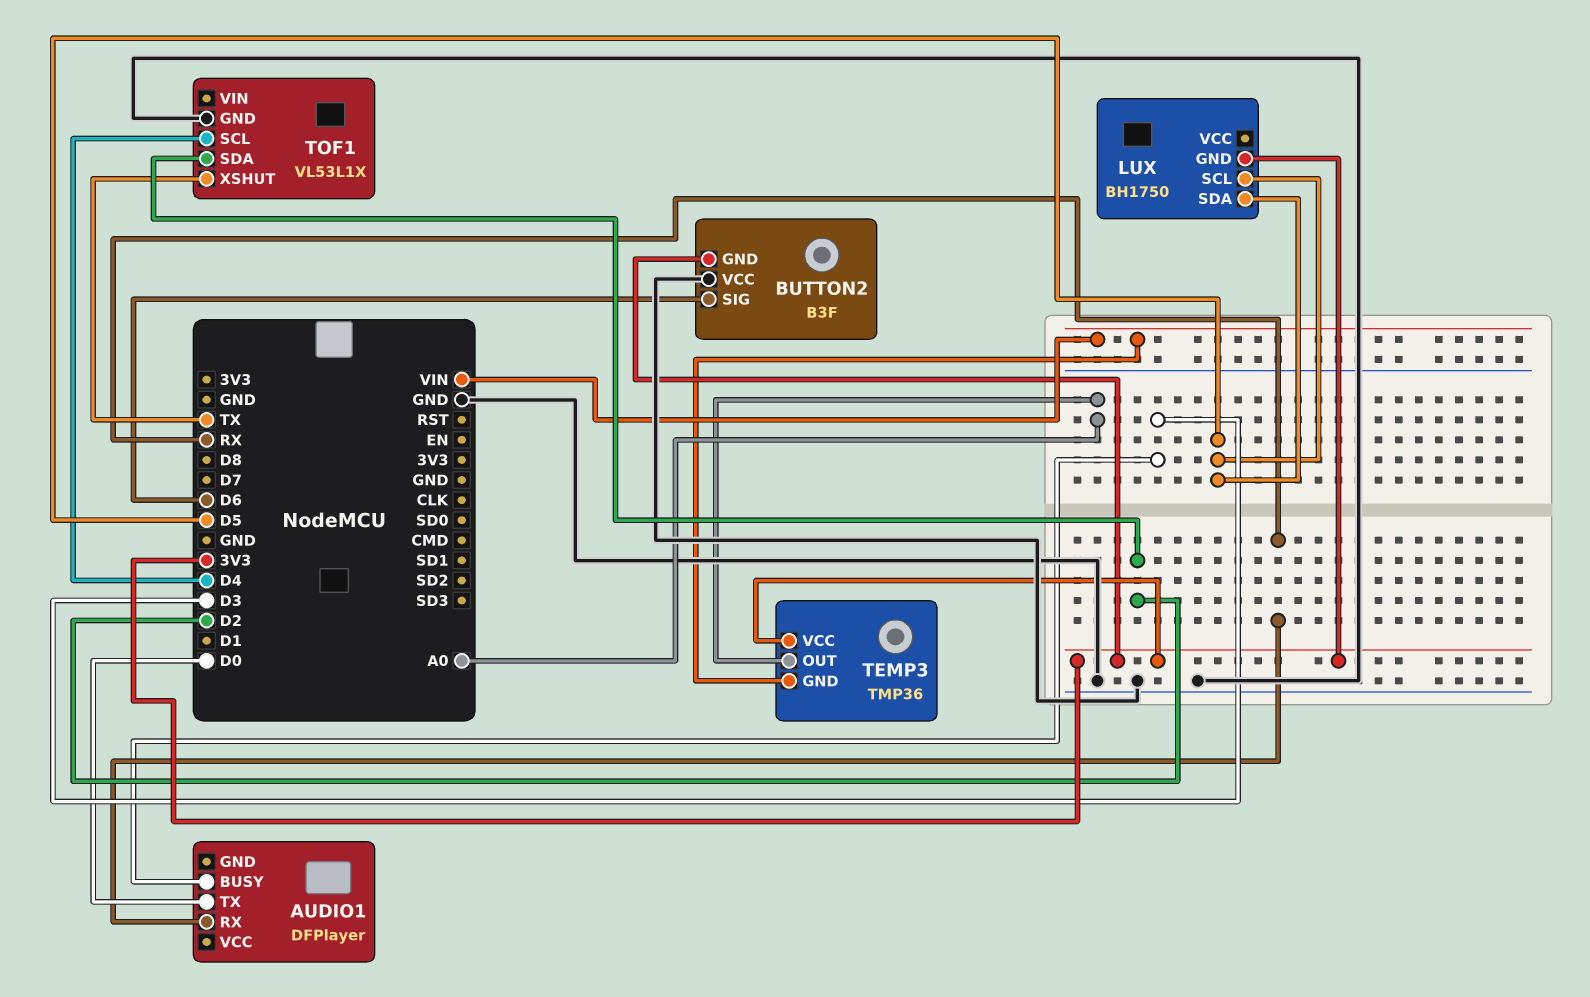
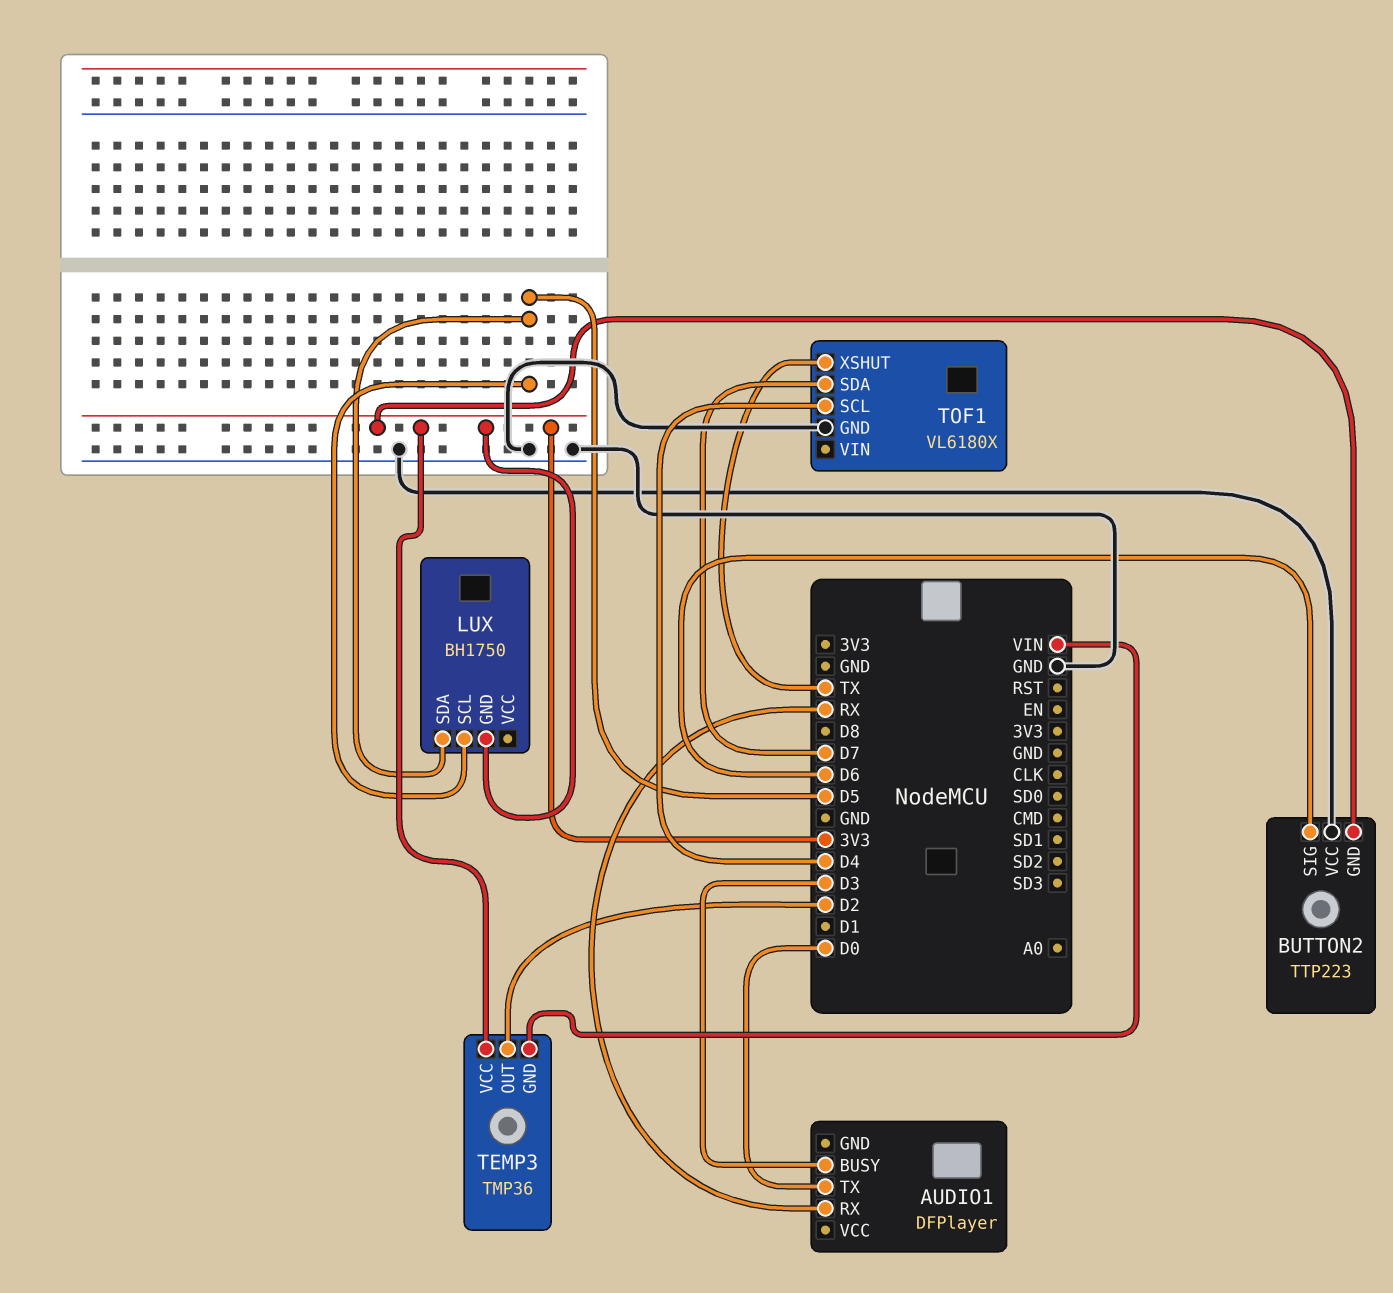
BUTTON2: B3F -> TTP223
TEMP3 pin OUT: A0 -> D2
TOF1: VL53L1X -> VL6180X
TOF1 pin SDA: D2 -> D7

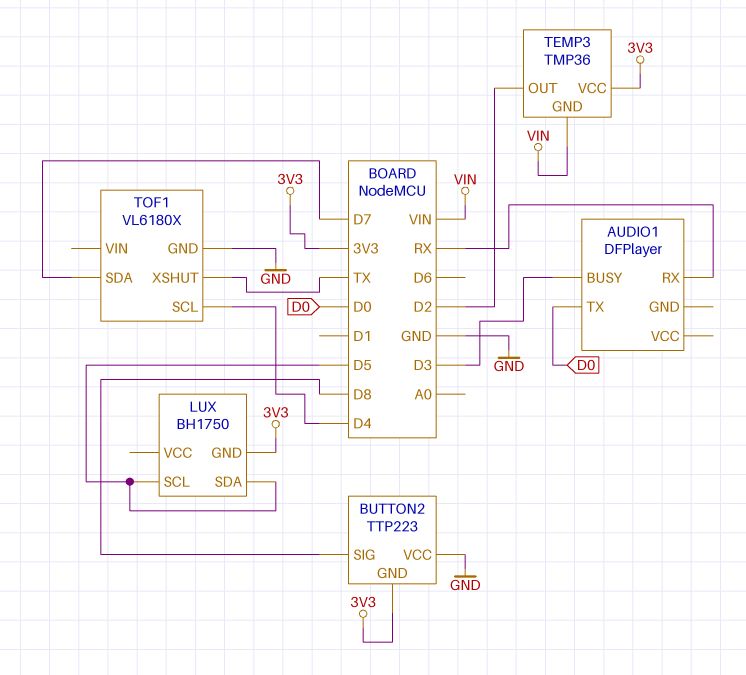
BUTTON2 pin SIG: D6 -> D8

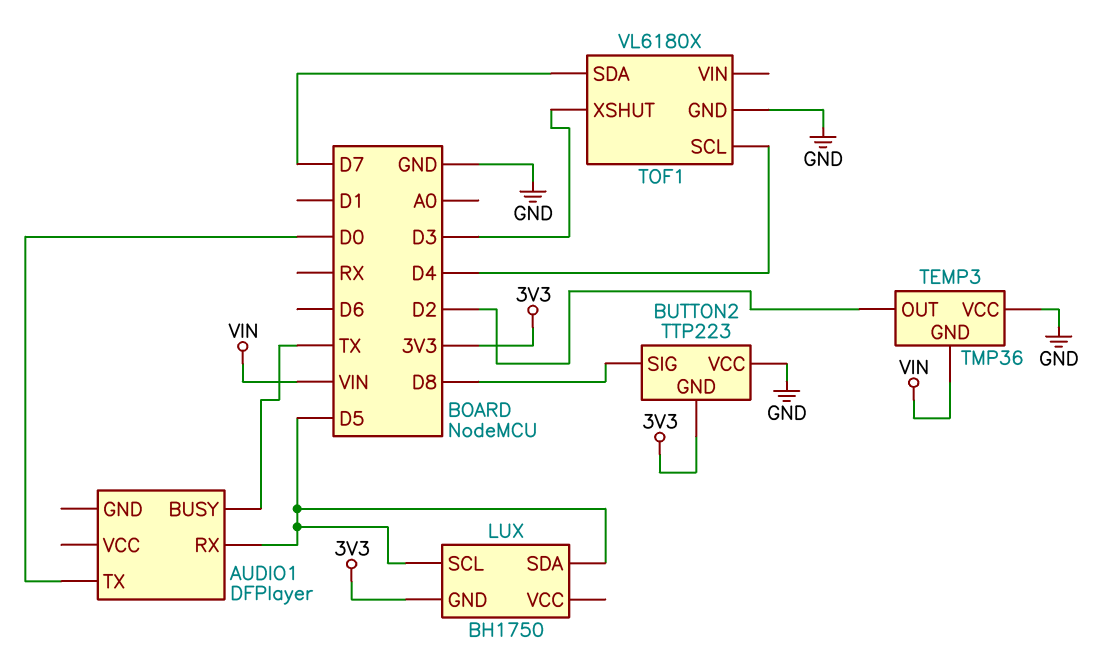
AUDIO1 pin BUSY: D3 -> TX
AUDIO1 pin RX: RX -> D5
TEMP3 pin VCC: 3V3 -> GND
TOF1 pin XSHUT: TX -> D3

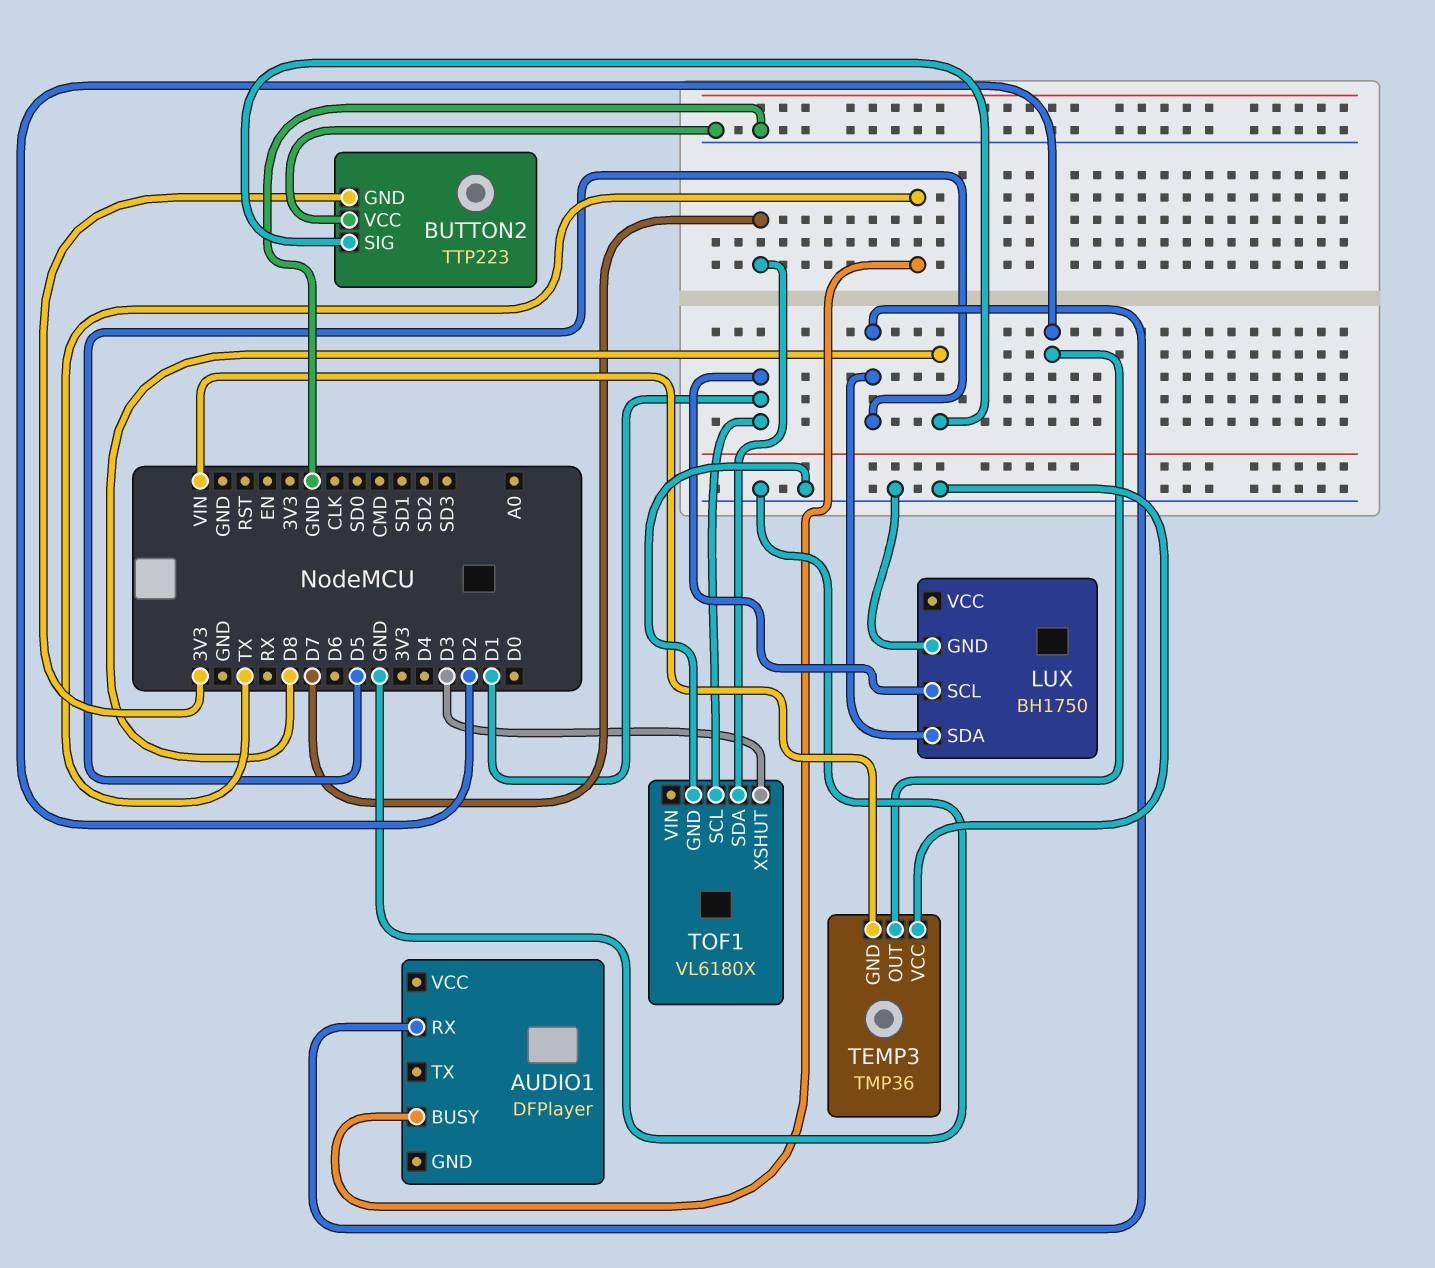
AUDIO1 pin TX: D0 -> none
LUX pin GND: 3V3 -> GND
LUX pin SCL: D5 -> D1
TOF1 pin SCL: D4 -> D1

